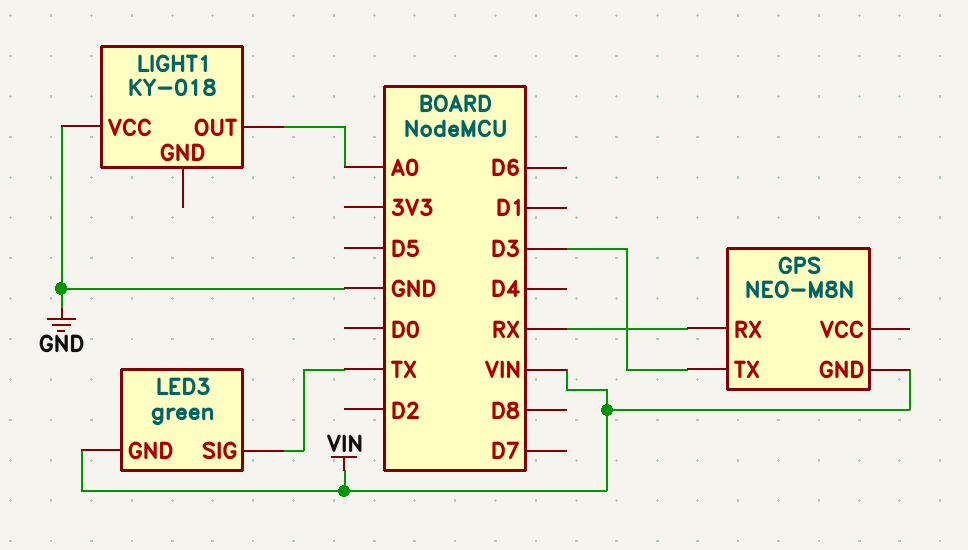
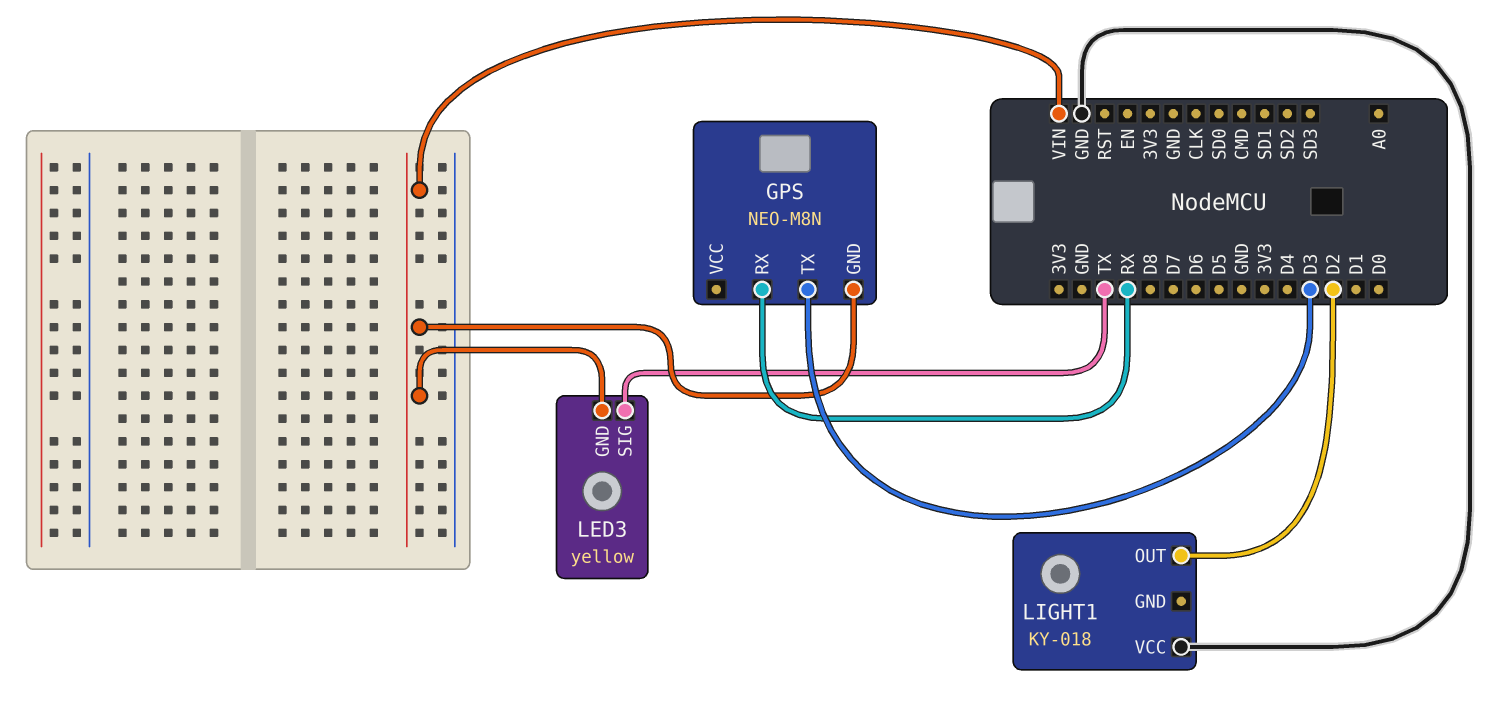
LED3: green -> yellow
LIGHT1 pin OUT: A0 -> D2

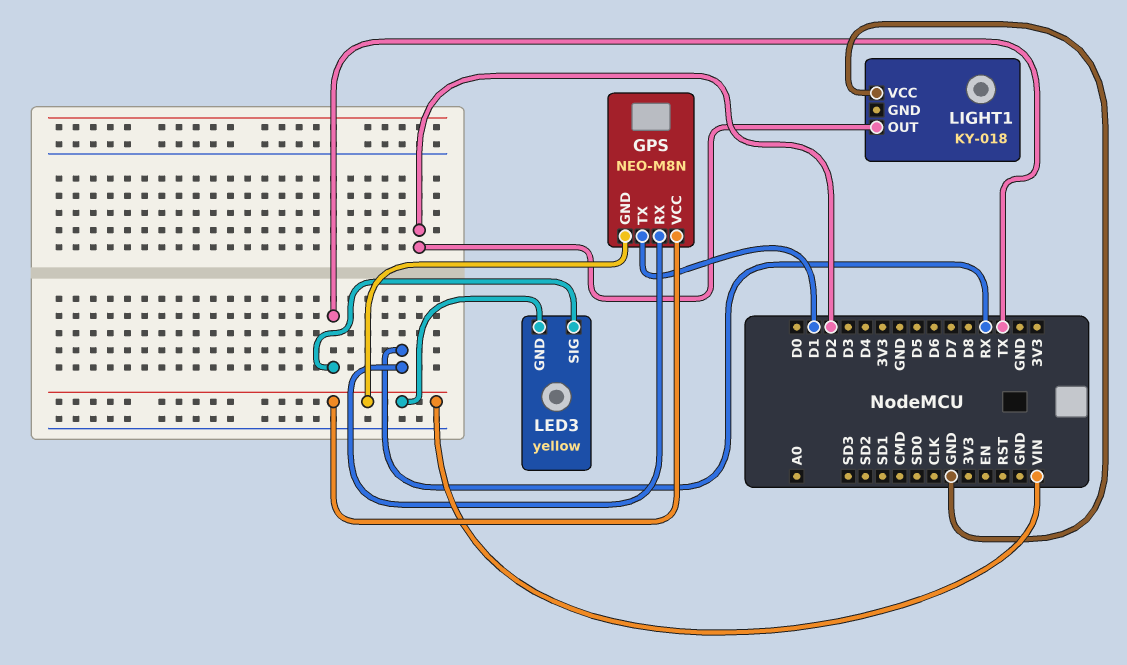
GPS pin TX: D3 -> D1
GPS pin VCC: none -> VIN

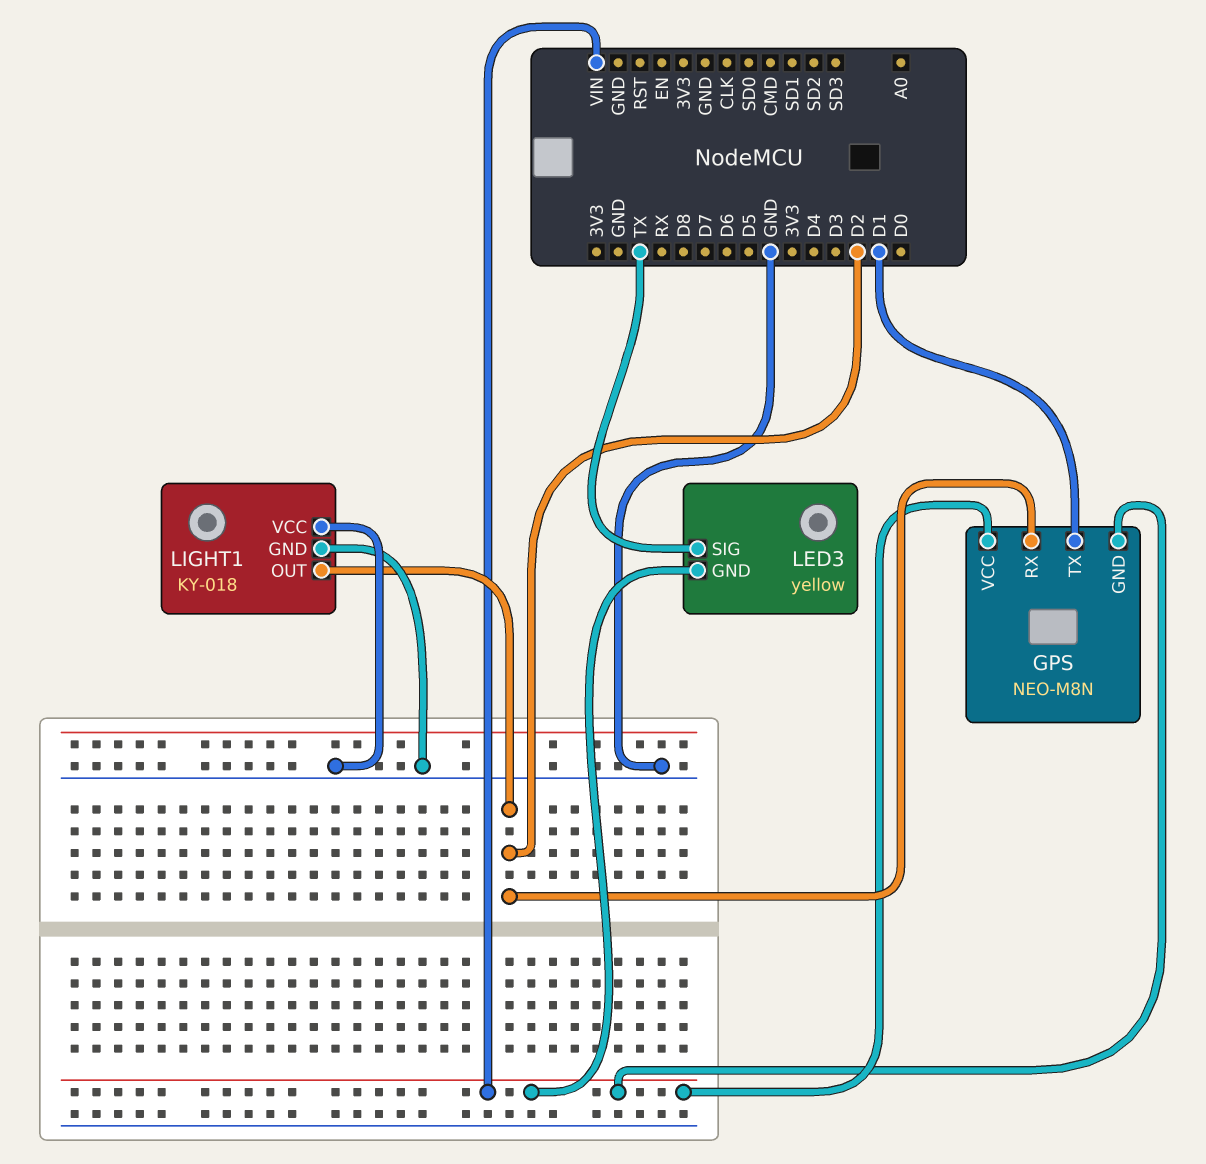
GPS pin RX: RX -> D2
LIGHT1 pin GND: none -> GND

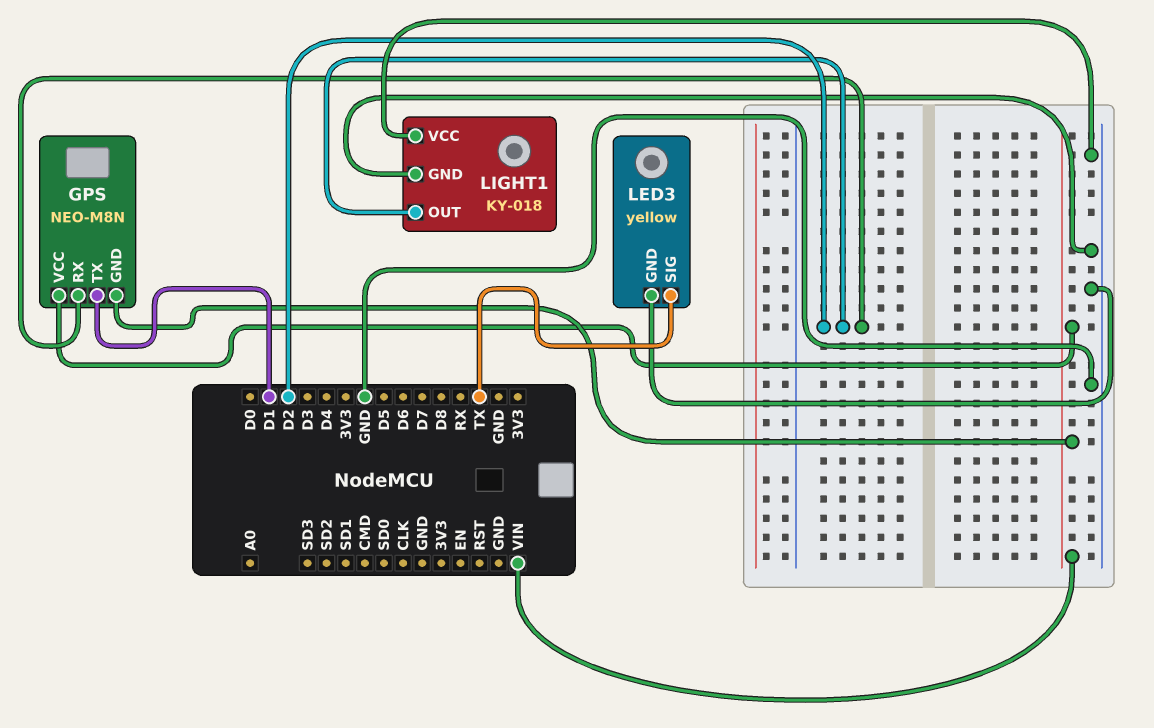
LED3 pin GND: VIN -> GND

